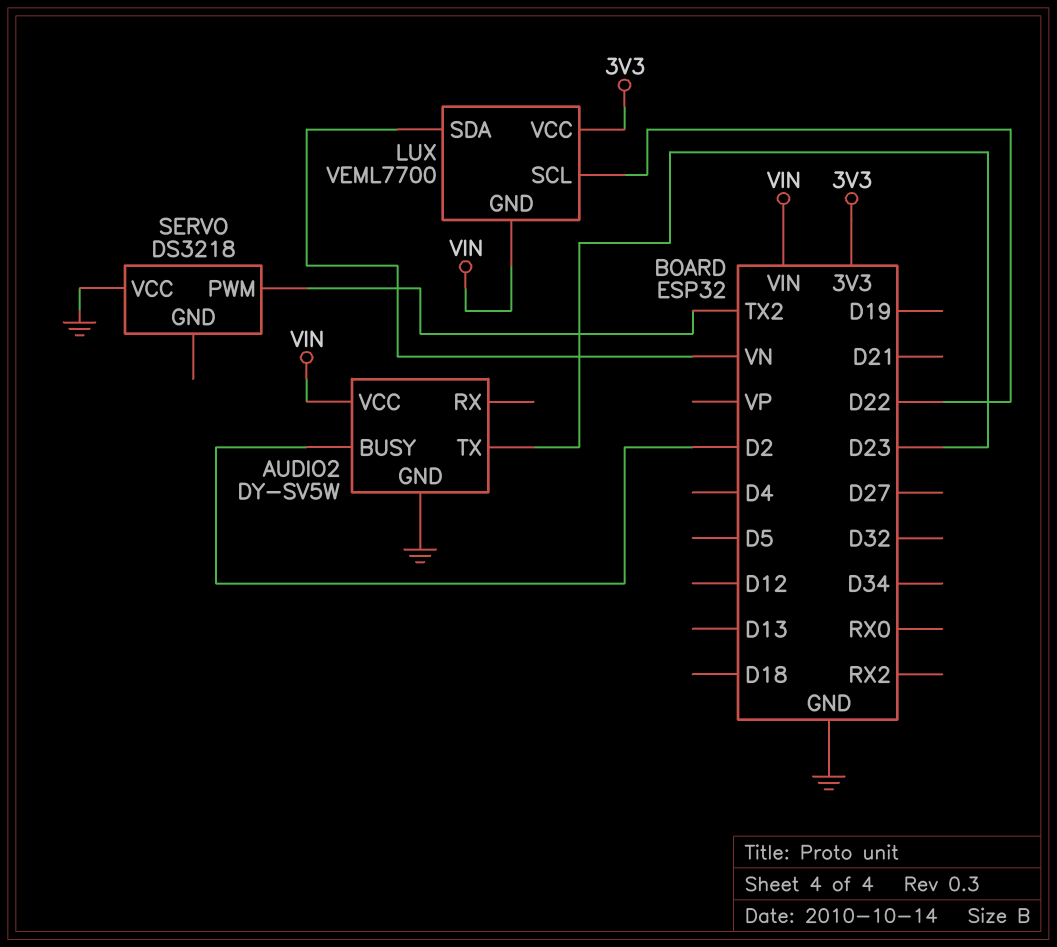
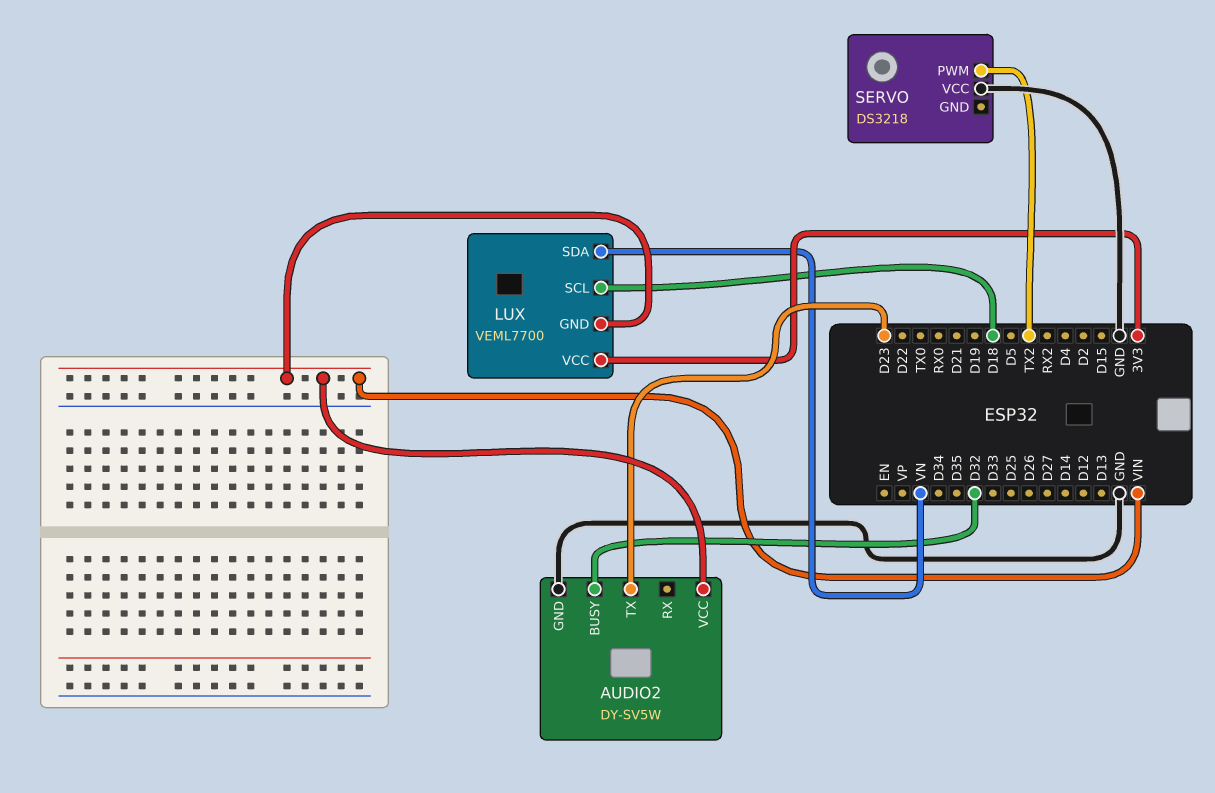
AUDIO2 pin BUSY: D2 -> D32
LUX pin SCL: D22 -> D18

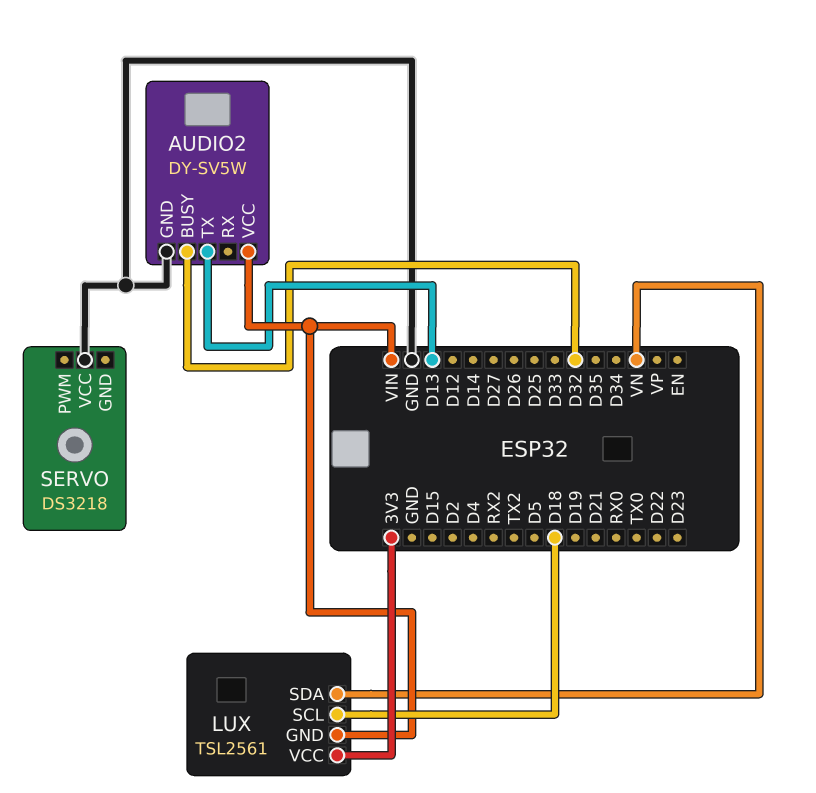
AUDIO2 pin TX: D23 -> D13
LUX: VEML7700 -> TSL2561
SERVO pin PWM: TX2 -> none

